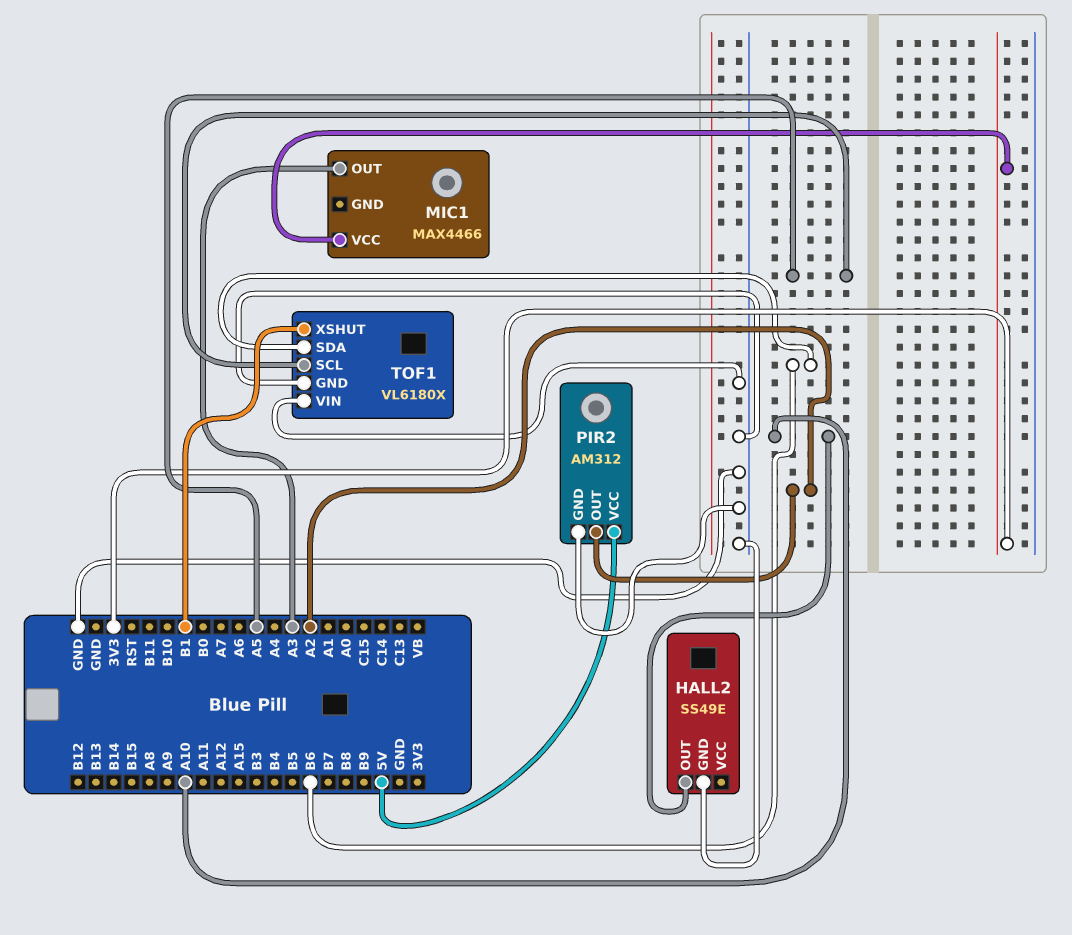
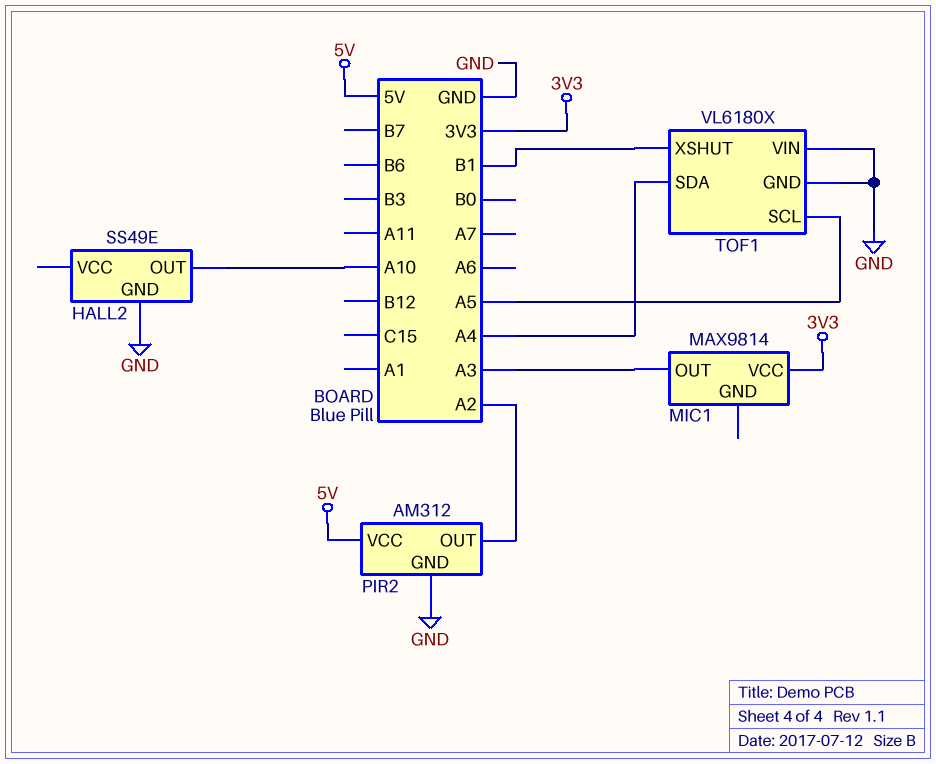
MIC1: MAX4466 -> MAX9814
TOF1 pin SDA: B6 -> A4

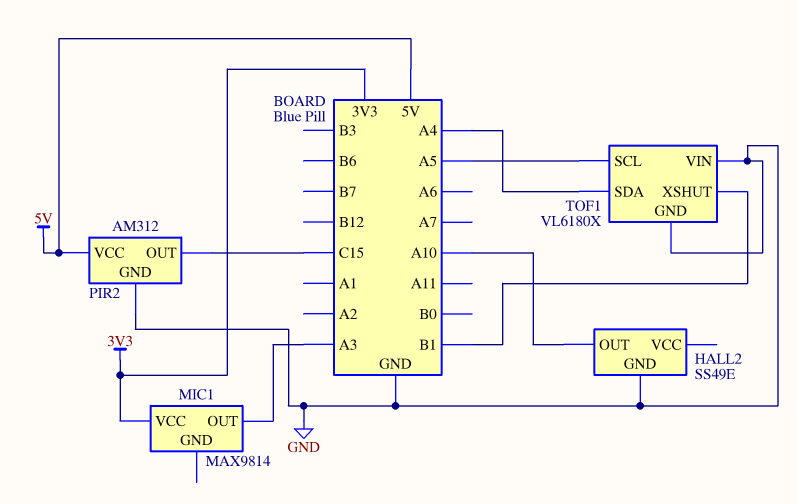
PIR2 pin OUT: A2 -> C15

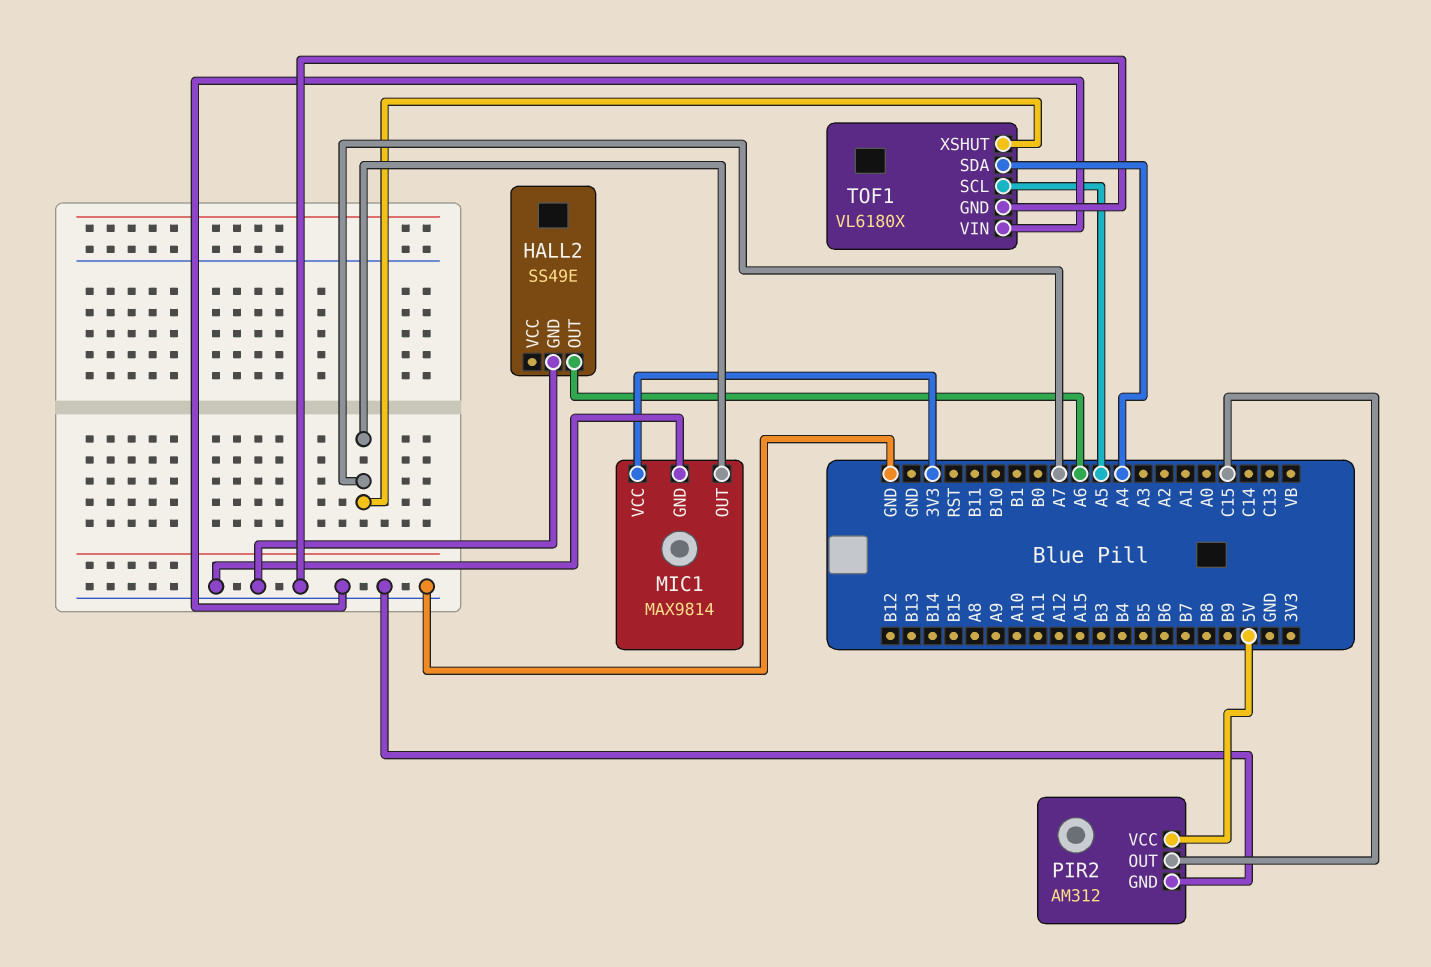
HALL2 pin OUT: A10 -> A6
MIC1 pin GND: none -> GND
MIC1 pin OUT: A3 -> A7
TOF1 pin XSHUT: B1 -> A7

